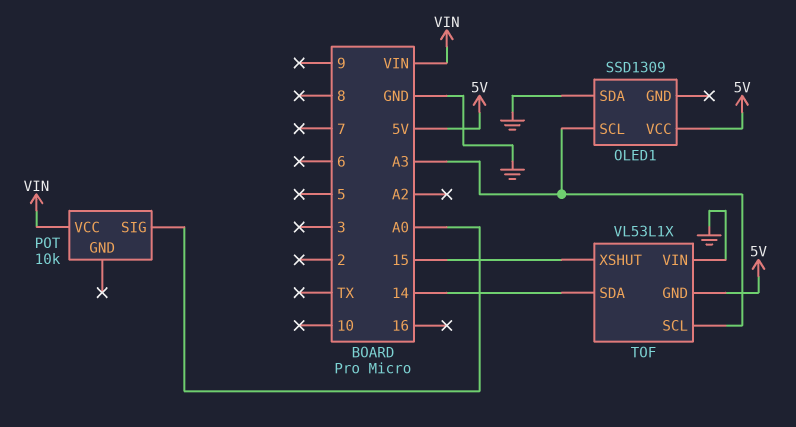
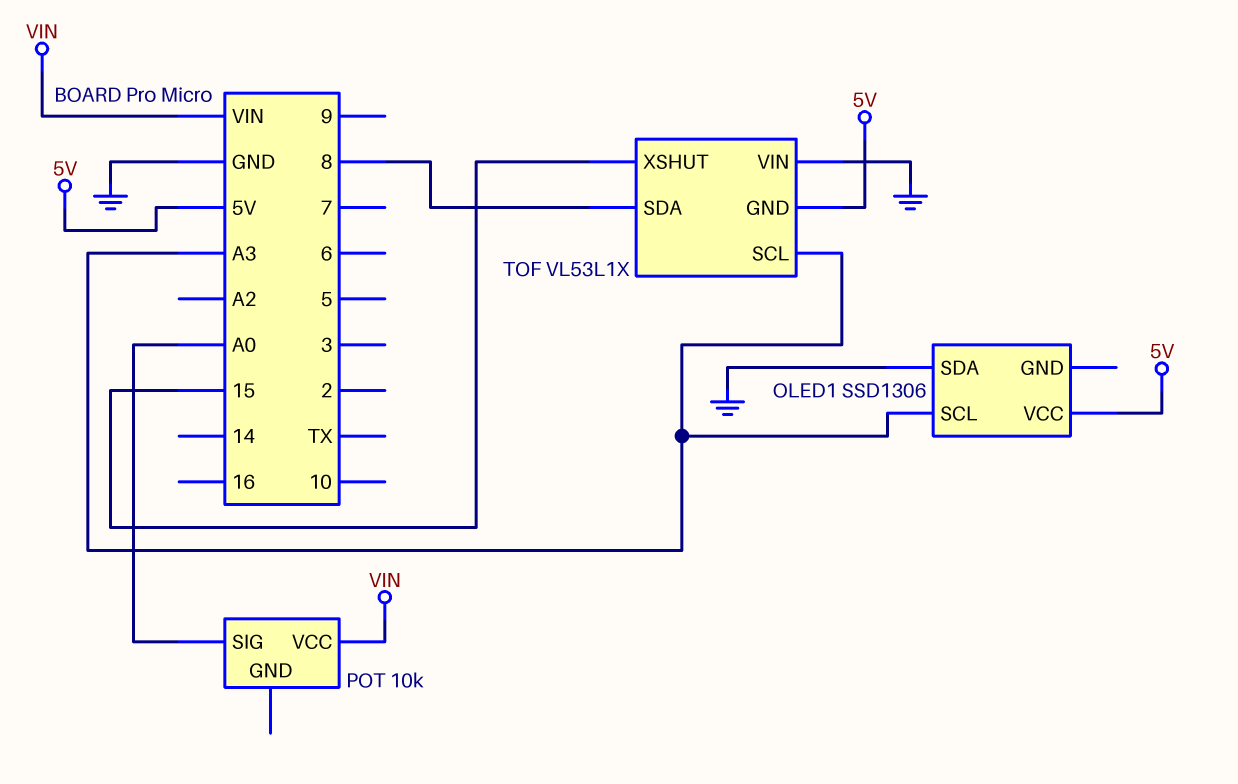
OLED1: SSD1309 -> SSD1306
TOF pin SDA: 14 -> 8

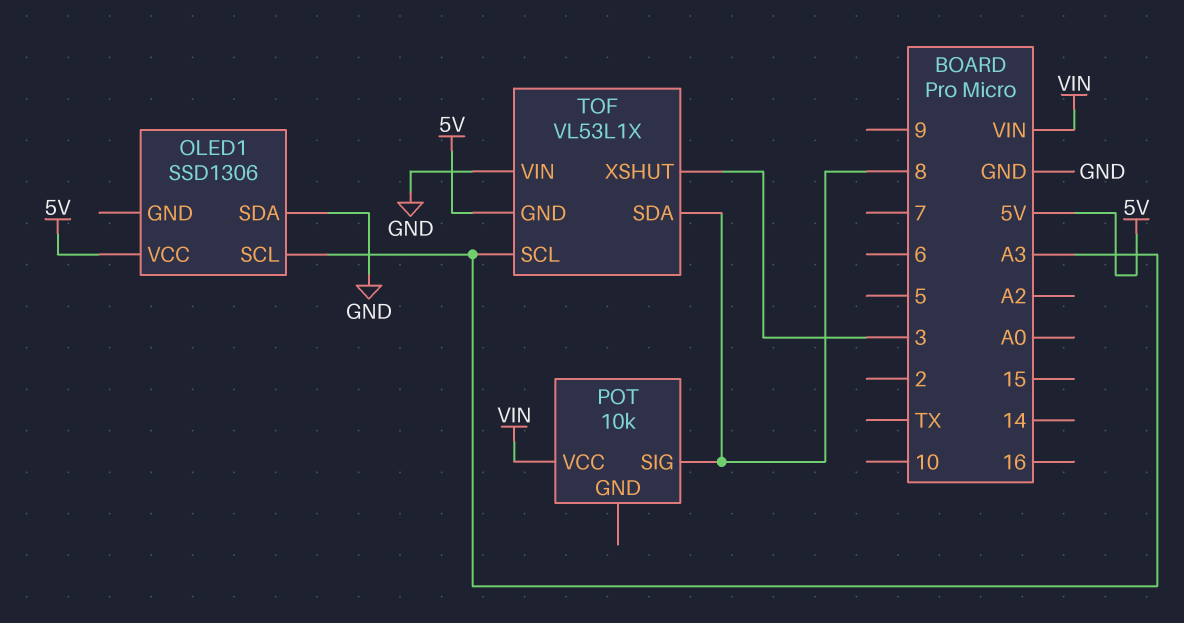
POT pin SIG: A0 -> 8
TOF pin XSHUT: 15 -> 3

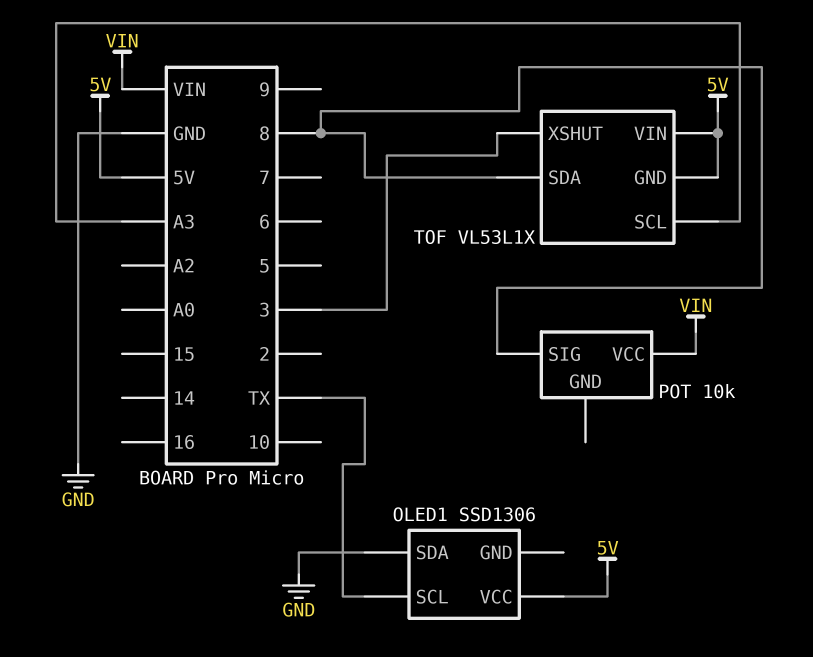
OLED1 pin SCL: A3 -> TX
TOF pin VIN: GND -> 5V

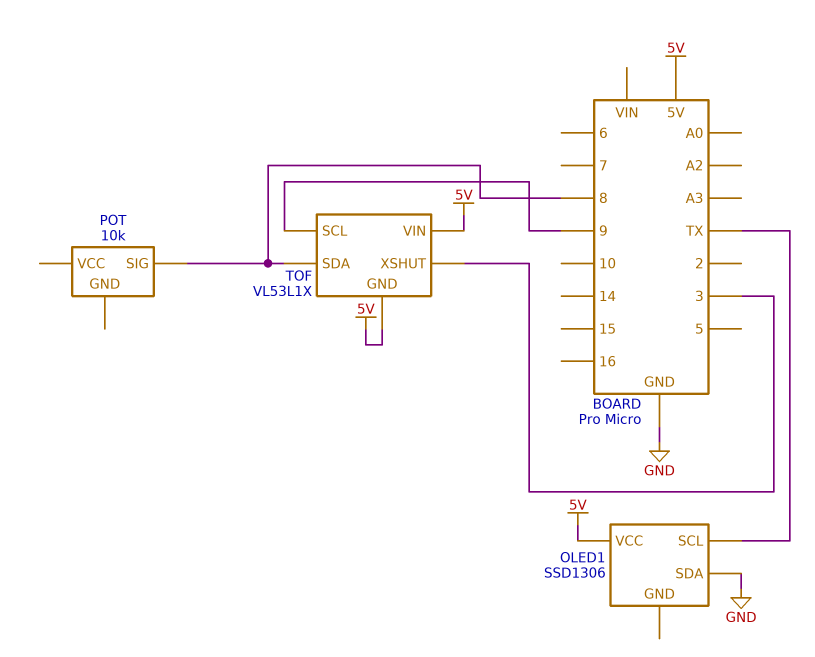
POT pin VCC: VIN -> none
TOF pin SCL: A3 -> 9

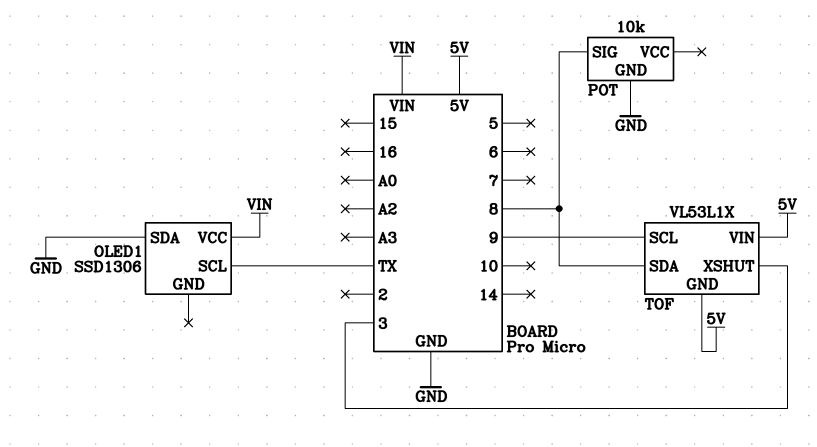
OLED1 pin VCC: 5V -> VIN
POT pin GND: none -> GND

